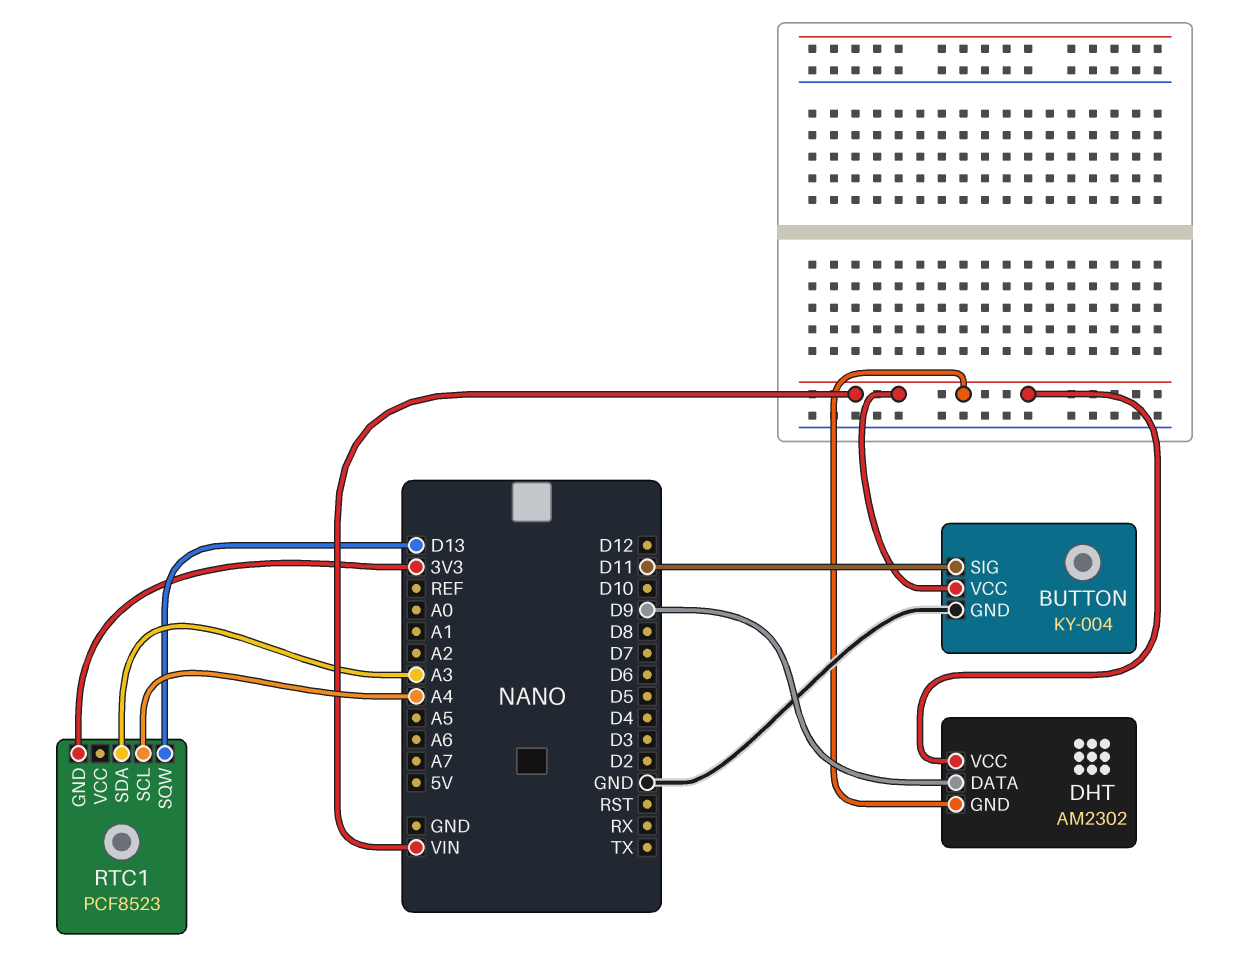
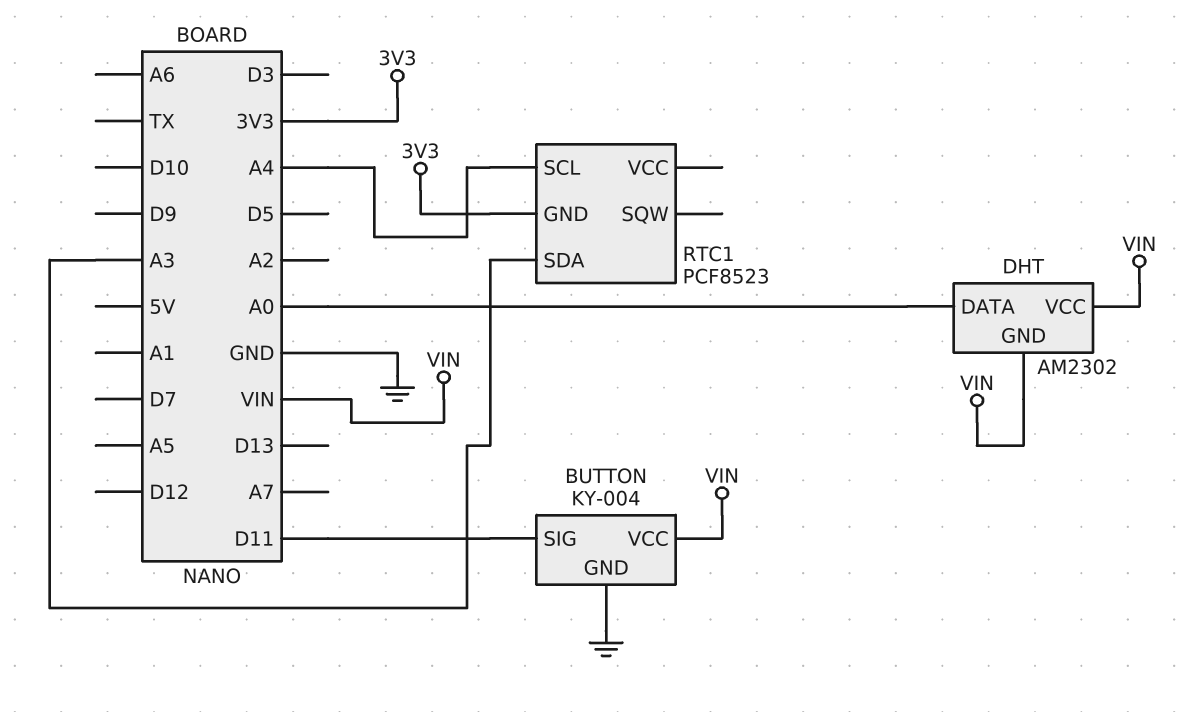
DHT pin DATA: D9 -> A0
RTC1 pin SQW: D13 -> none

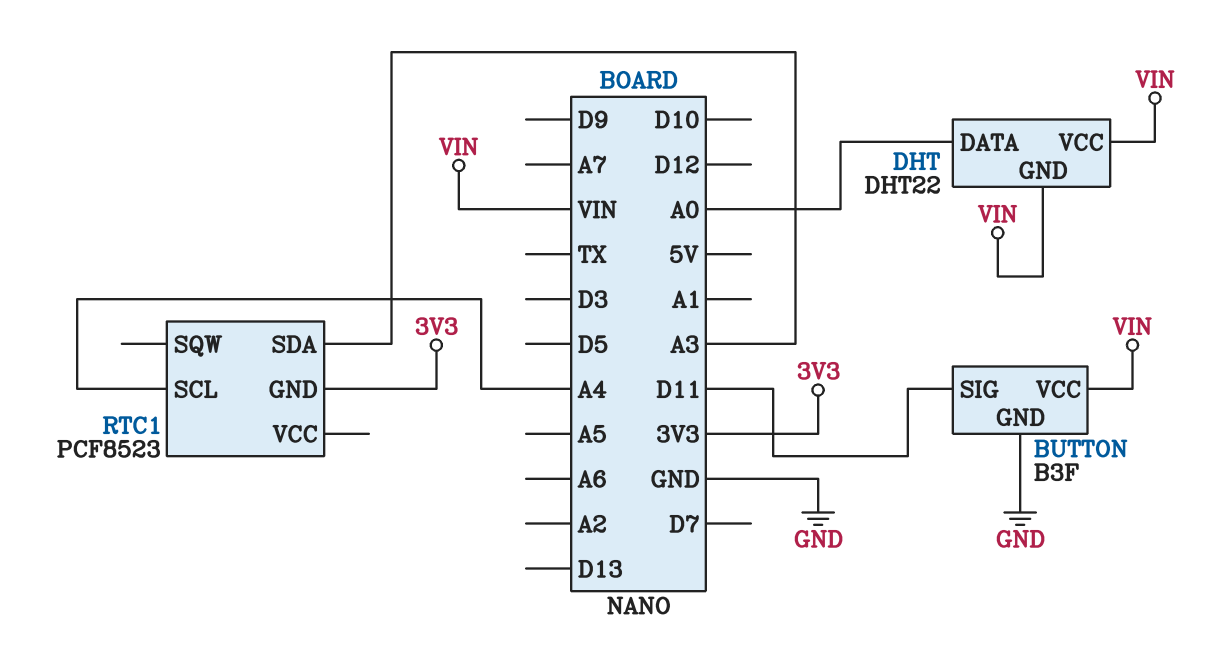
BUTTON: KY-004 -> B3F
DHT: AM2302 -> DHT22

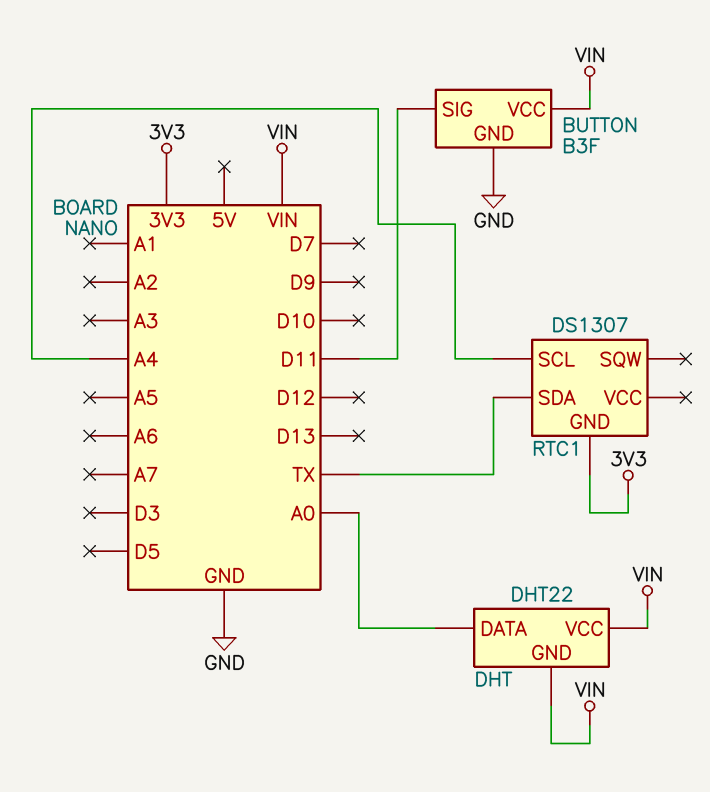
RTC1: PCF8523 -> DS1307
RTC1 pin SDA: A3 -> TX

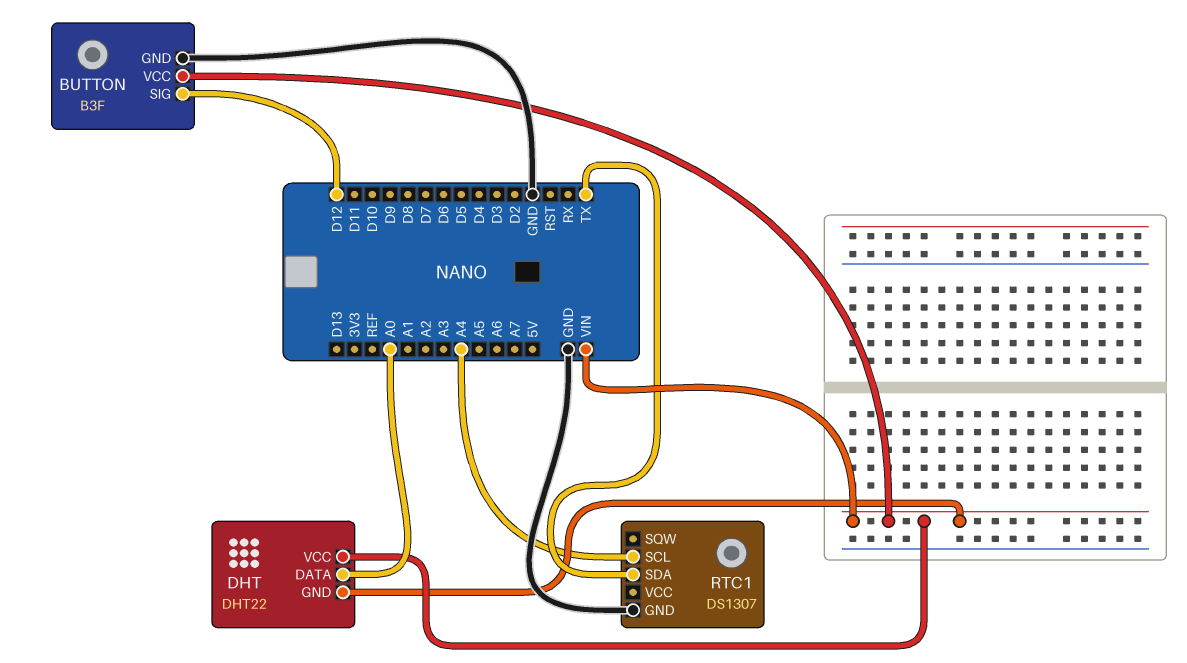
BUTTON pin SIG: D11 -> D12
RTC1 pin GND: 3V3 -> GND

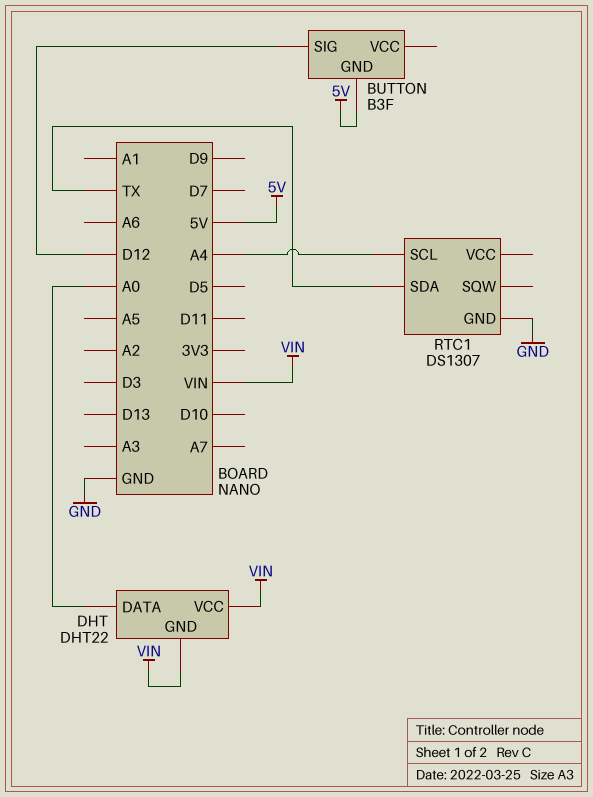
BUTTON pin GND: GND -> 5V
BUTTON pin VCC: VIN -> none

